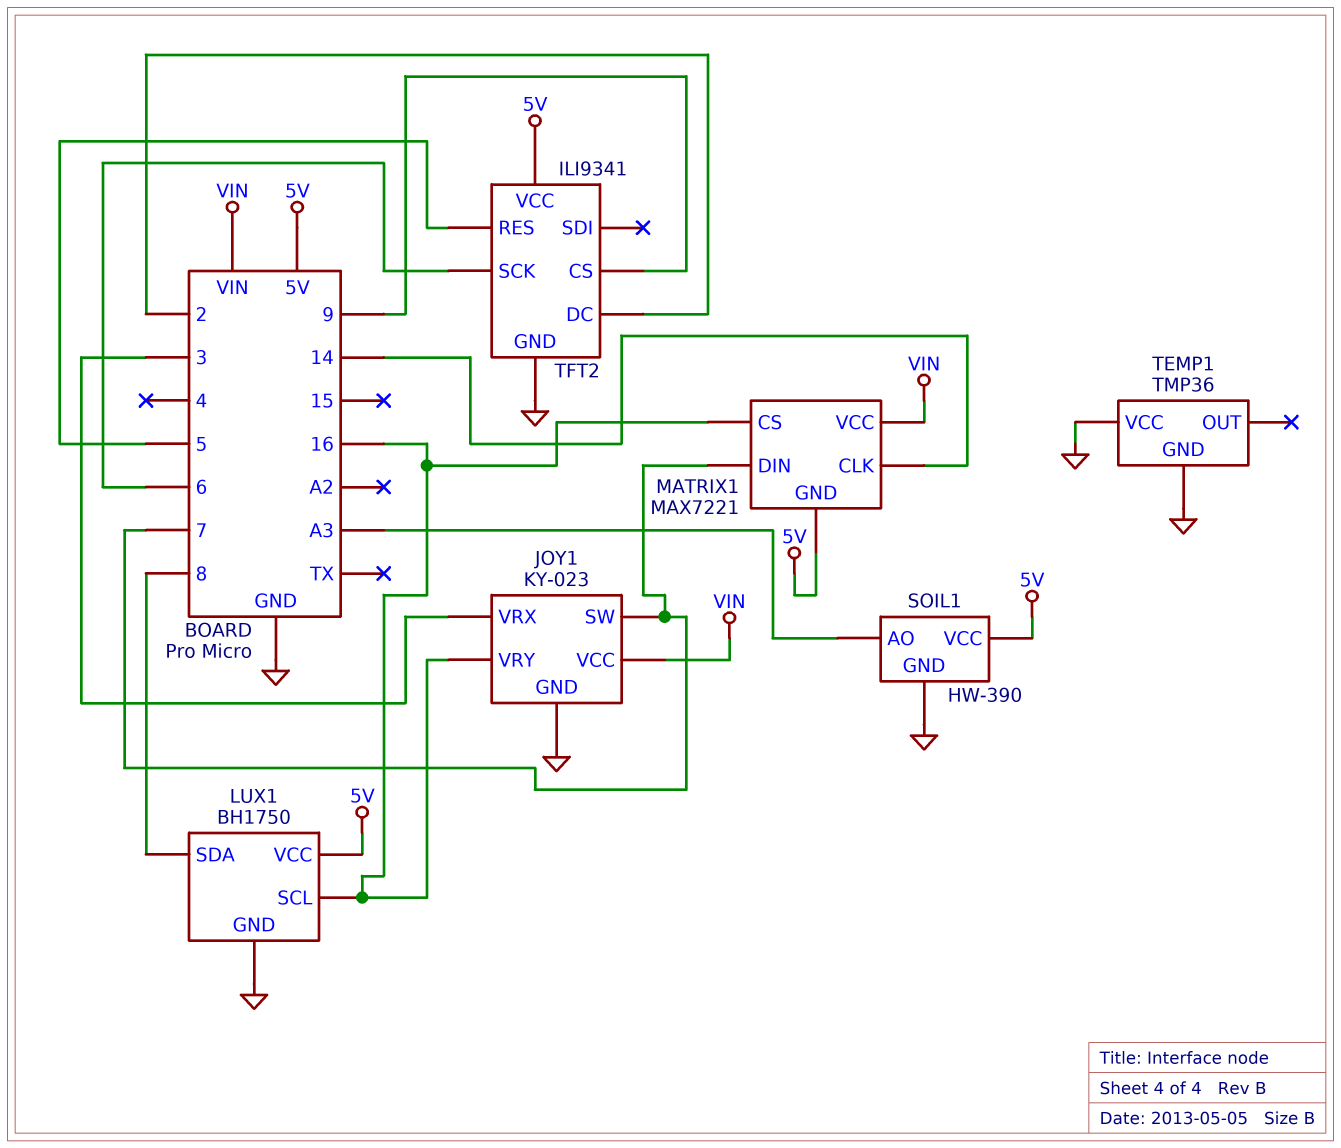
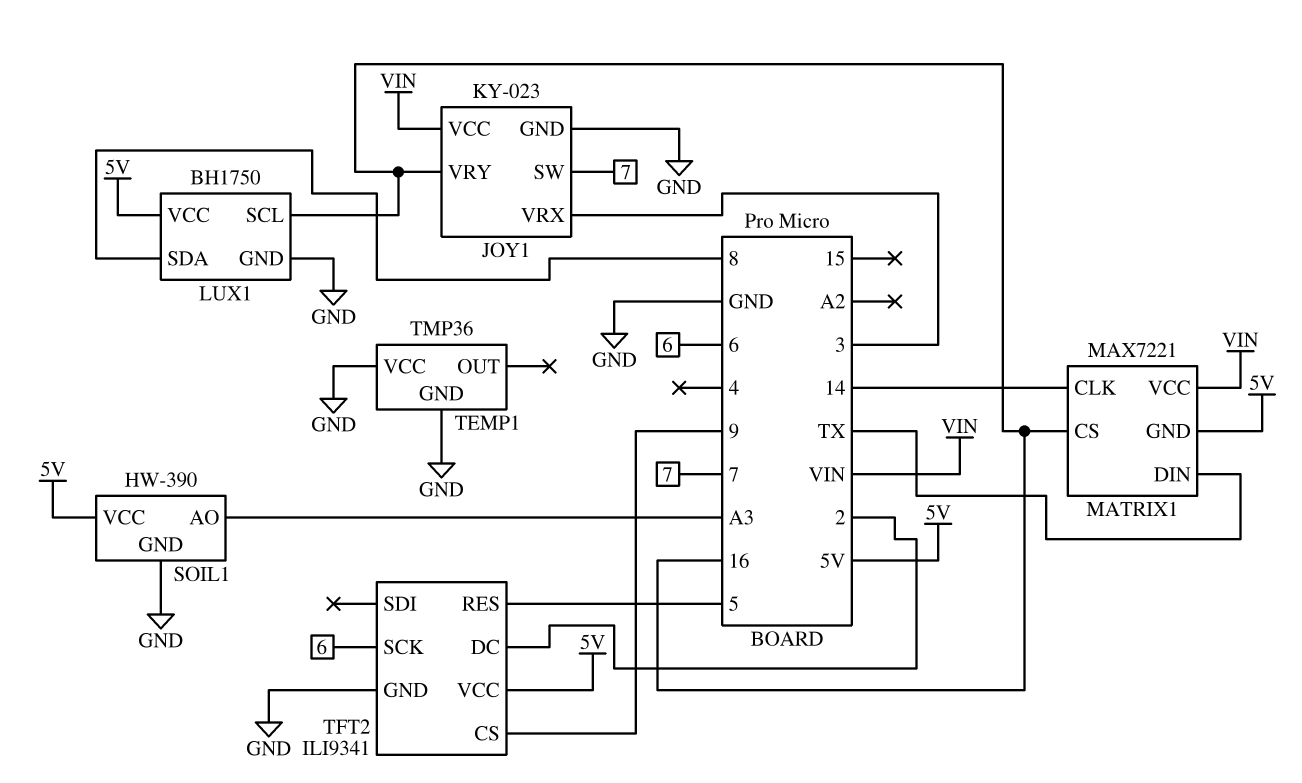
MATRIX1 pin DIN: 7 -> TX

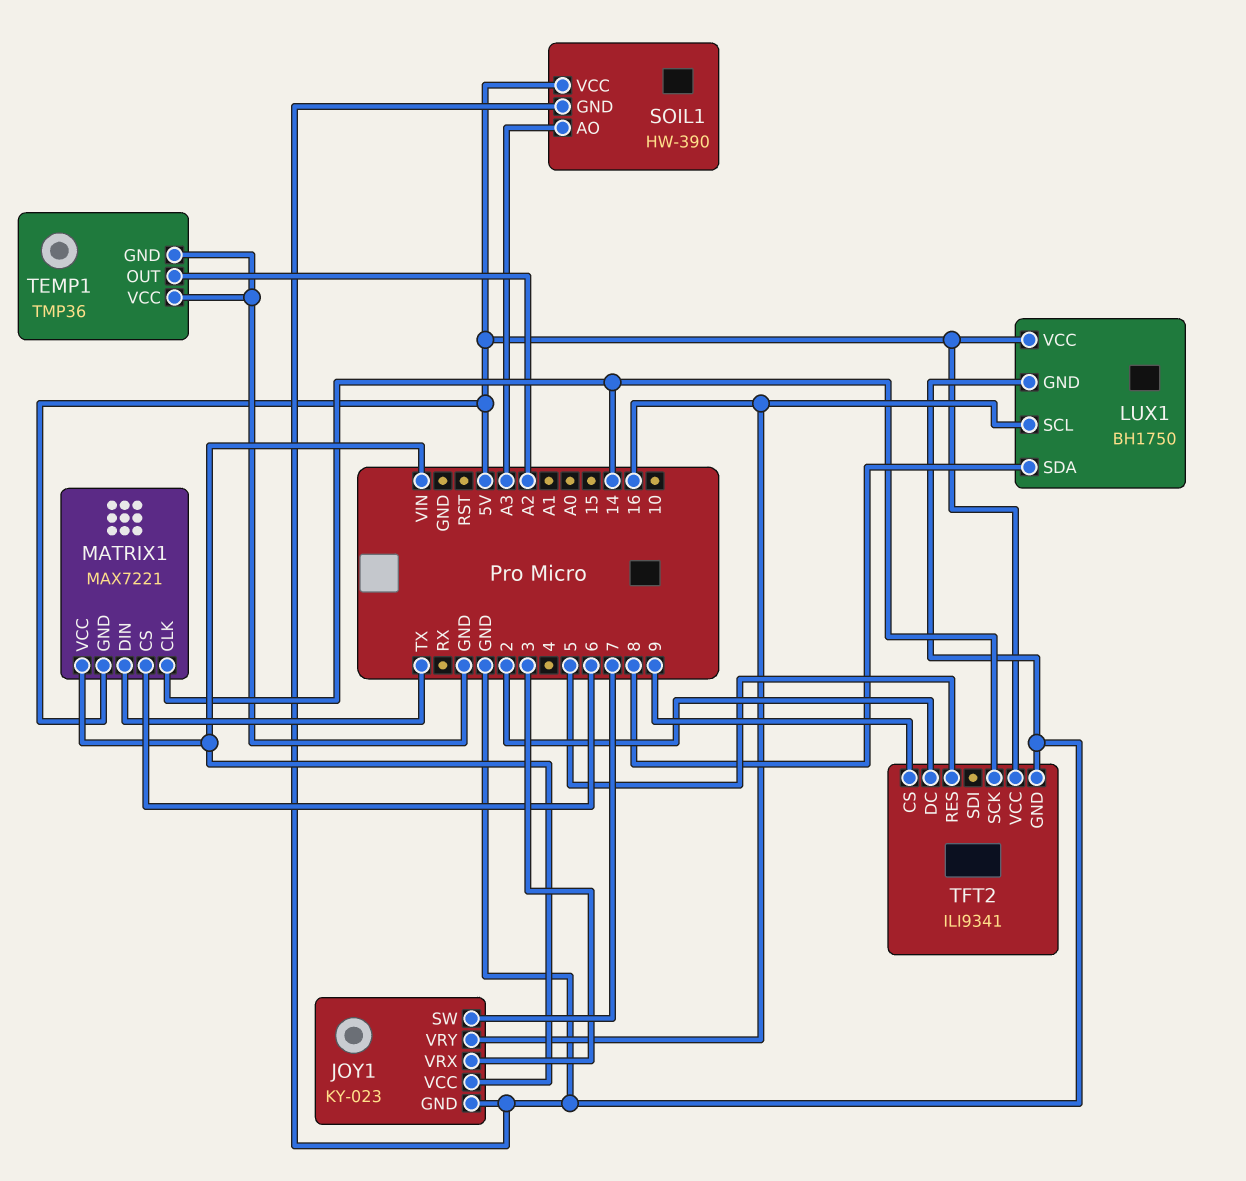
MATRIX1 pin CS: 16 -> 6
TEMP1 pin OUT: none -> A2
TFT2 pin SCK: 6 -> 14

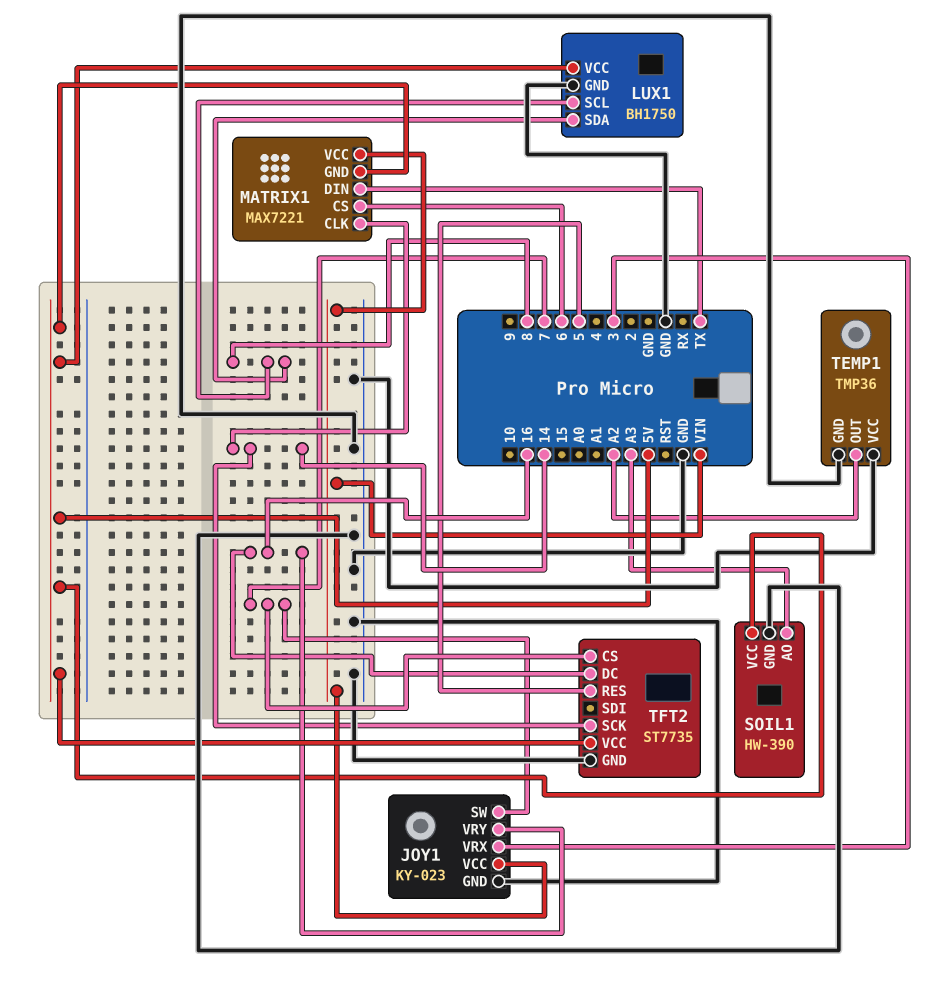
LUX1 pin SCL: 16 -> 8
TFT2: ILI9341 -> ST7735
TFT2 pin CS: 9 -> 7
TFT2 pin DC: 2 -> 16

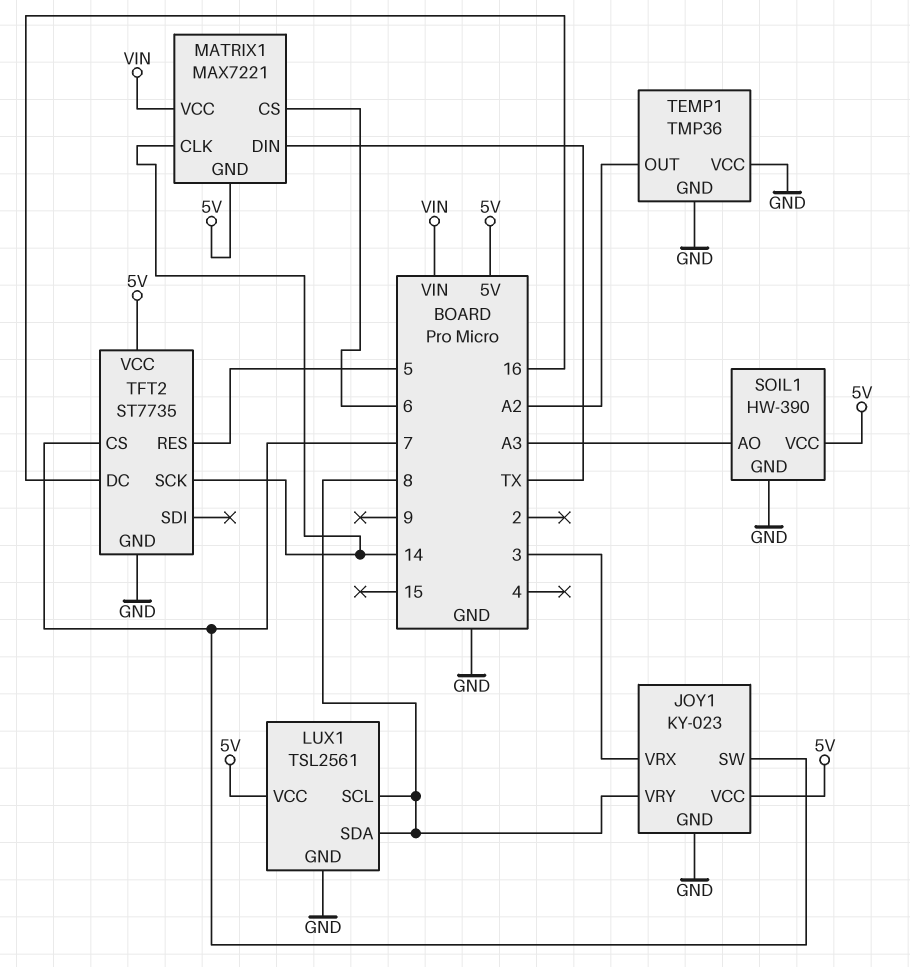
JOY1 pin VCC: VIN -> 5V
JOY1 pin VRY: 16 -> 8
LUX1: BH1750 -> TSL2561

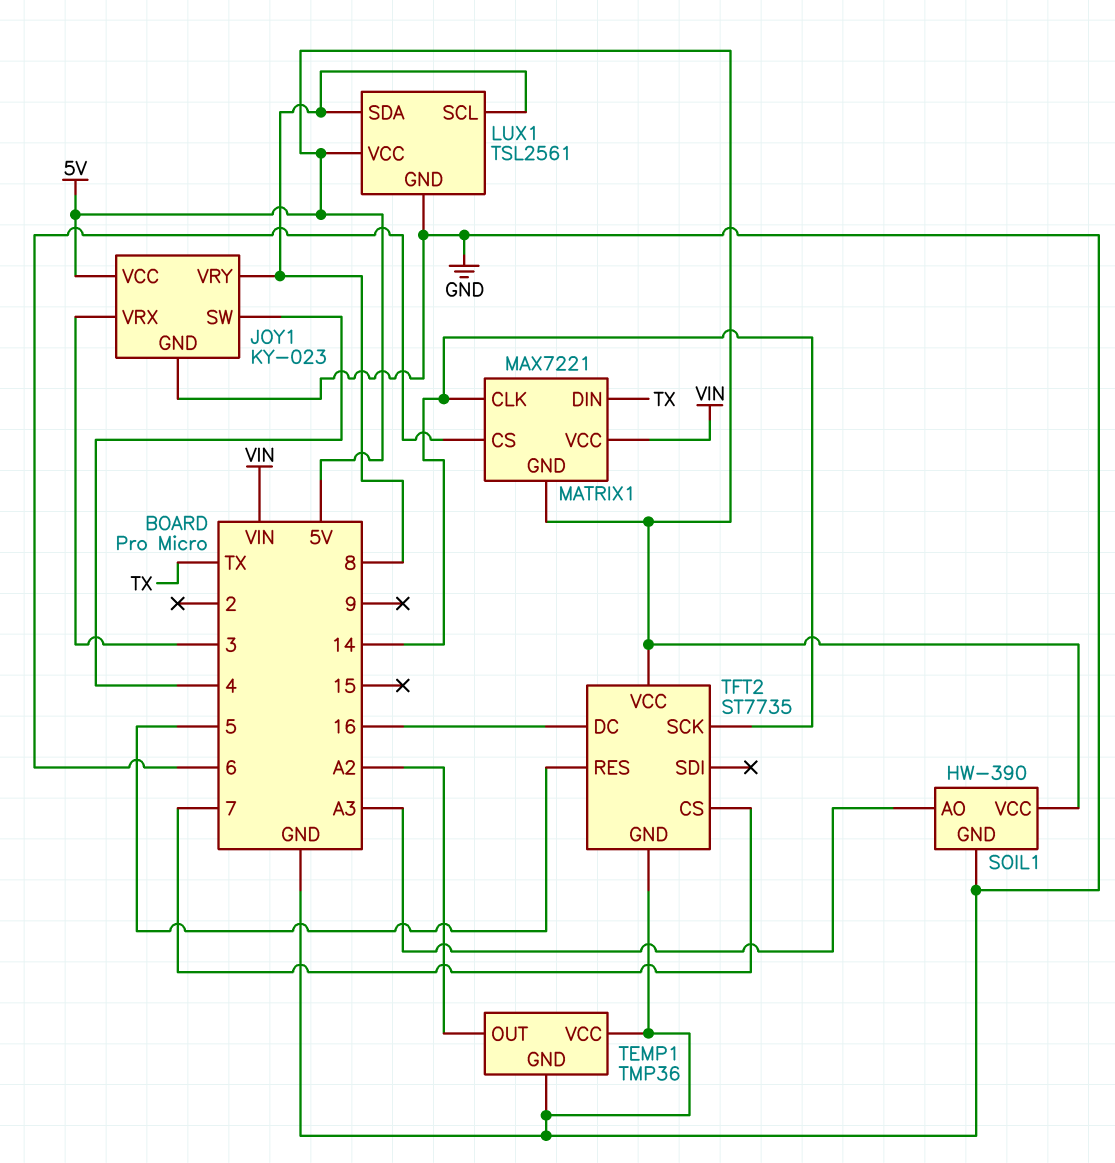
JOY1 pin SW: 7 -> 4

